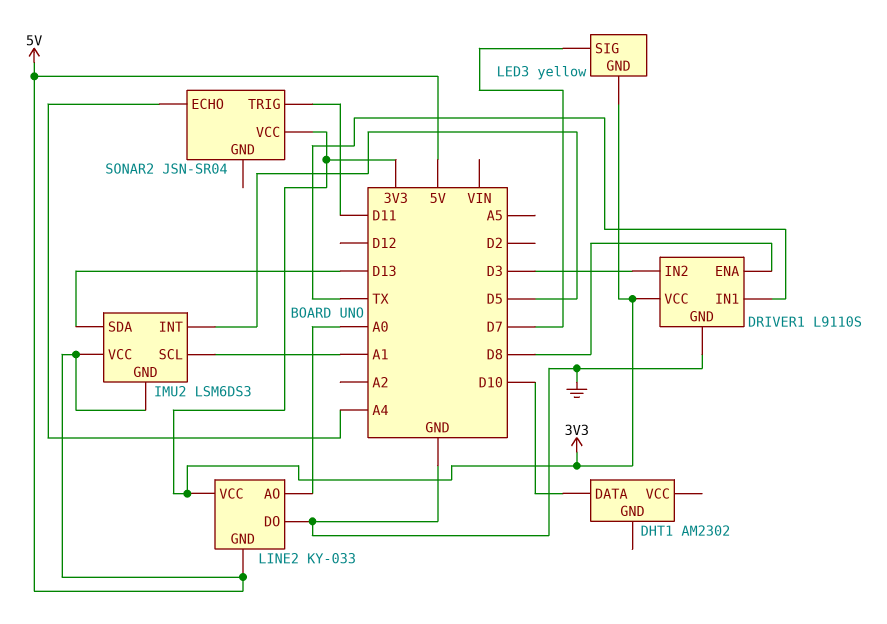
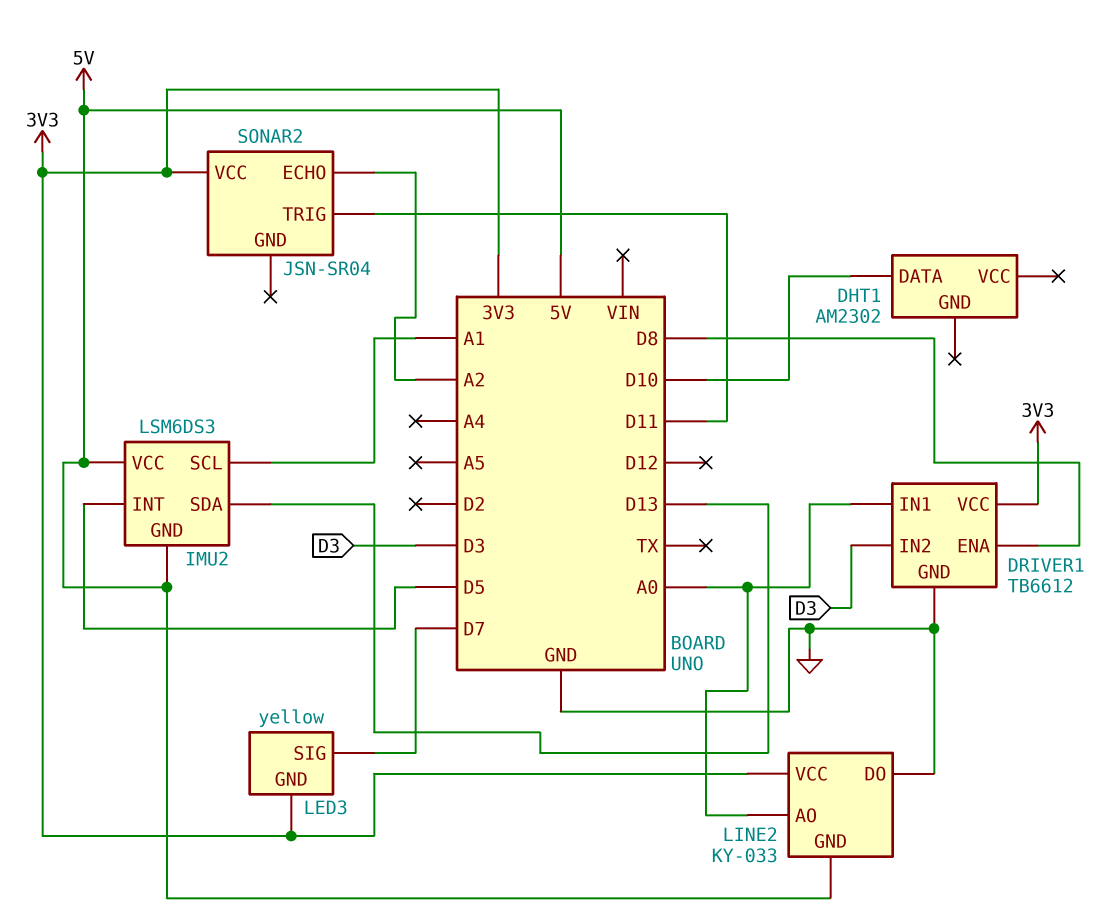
DRIVER1: L9110S -> TB6612
DRIVER1 pin IN1: TX -> A0
SONAR2 pin ECHO: A4 -> A2

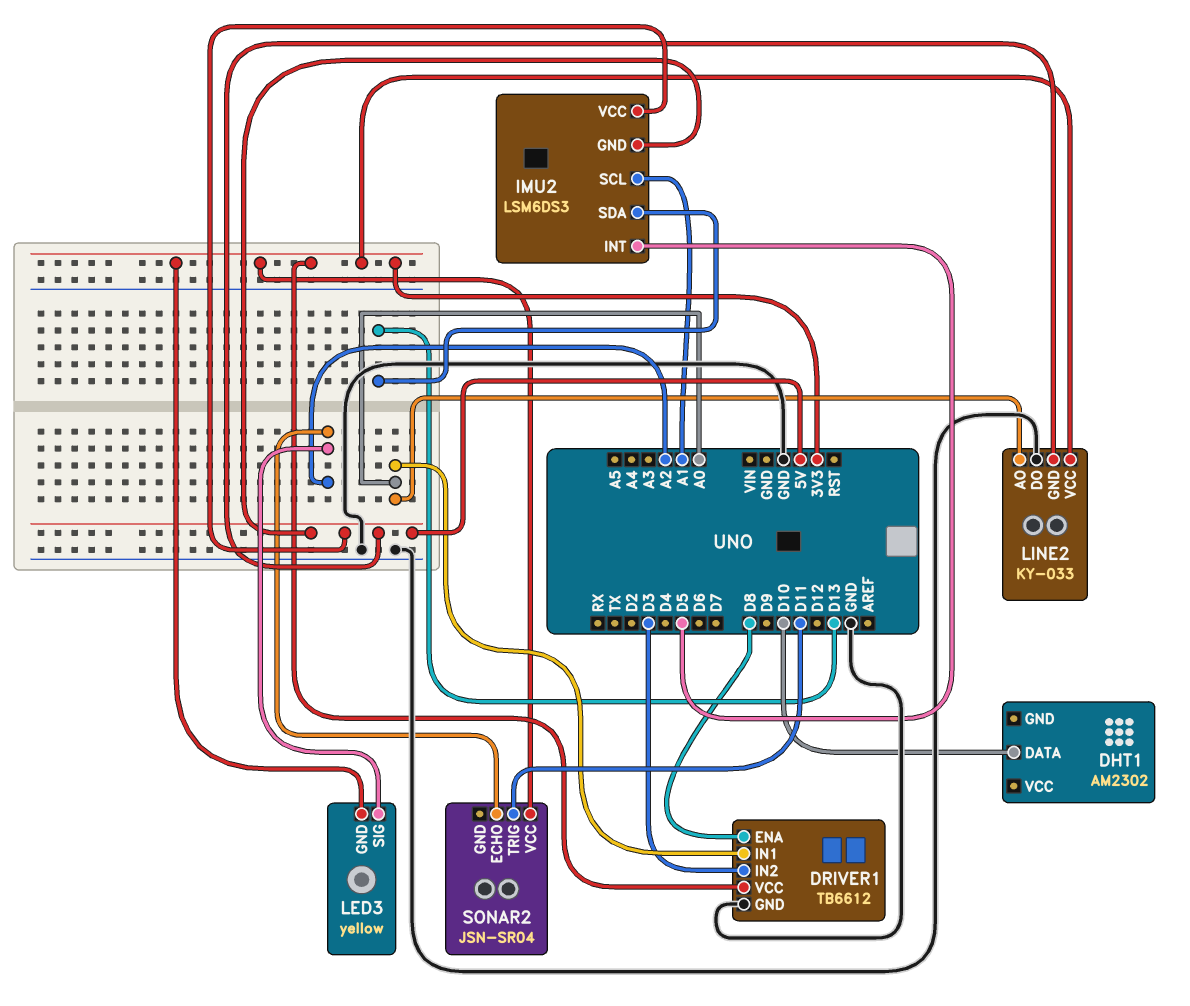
LED3 pin SIG: D7 -> A2

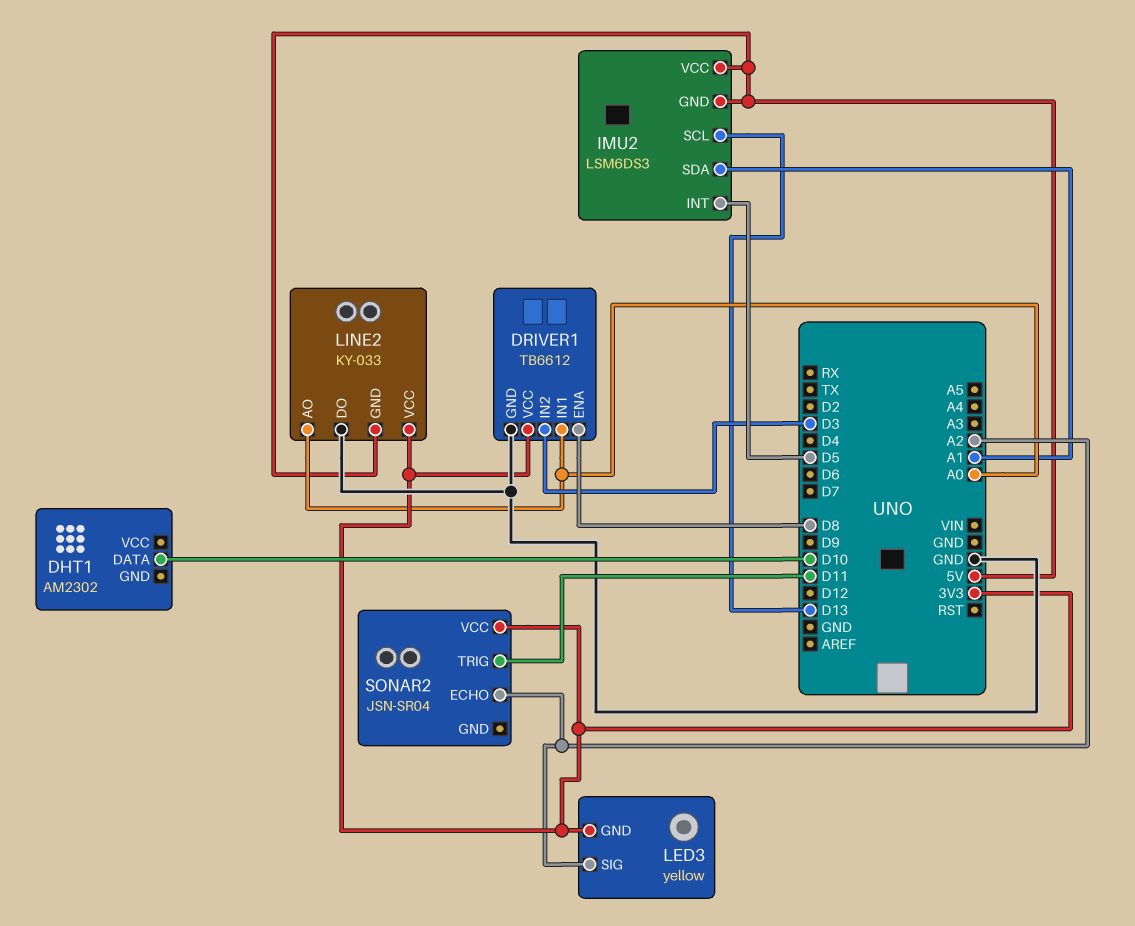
IMU2 pin SCL: A1 -> D13
IMU2 pin SDA: D13 -> A1

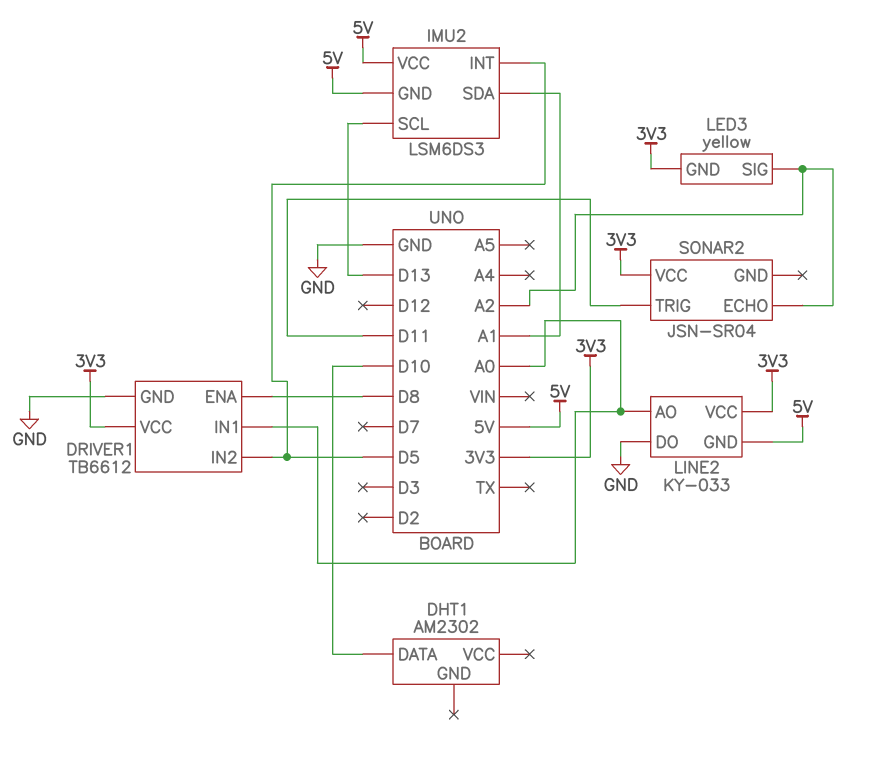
DRIVER1 pin IN2: D3 -> D5

